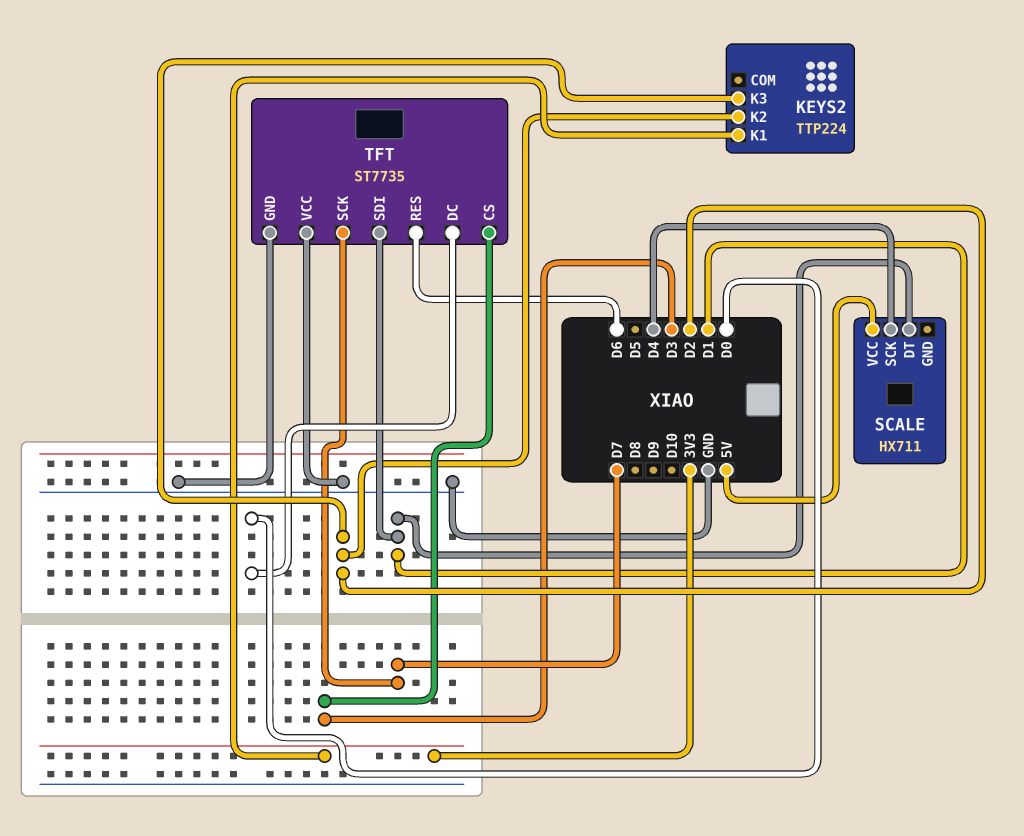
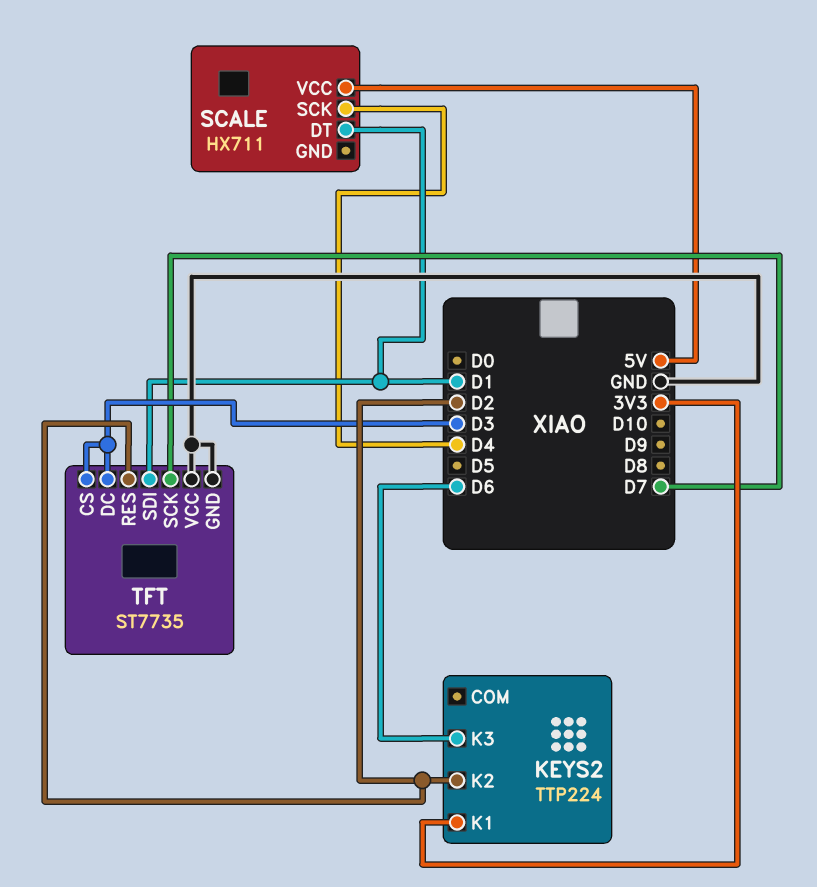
KEYS2 pin K3: D2 -> D6
TFT pin DC: D0 -> D3
TFT pin RES: D6 -> D2

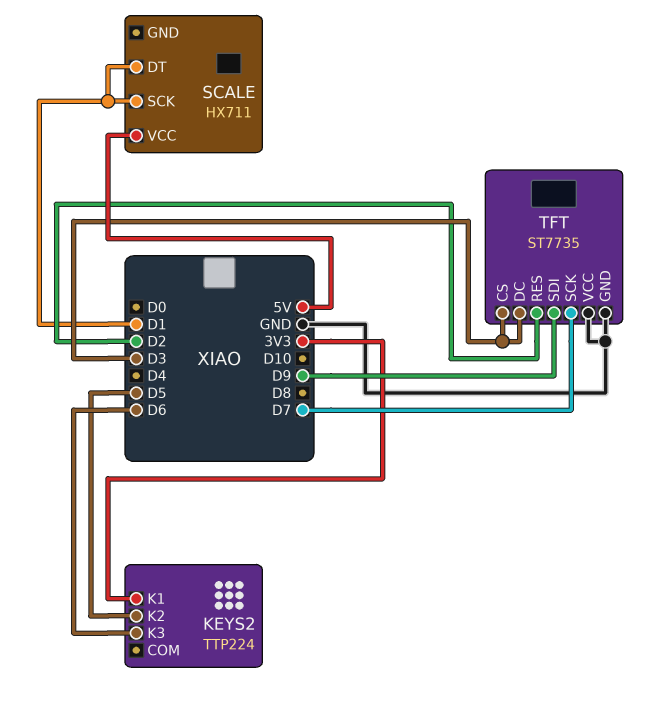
KEYS2 pin K2: D2 -> D5
SCALE pin SCK: D4 -> D1
TFT pin SDI: D1 -> D9

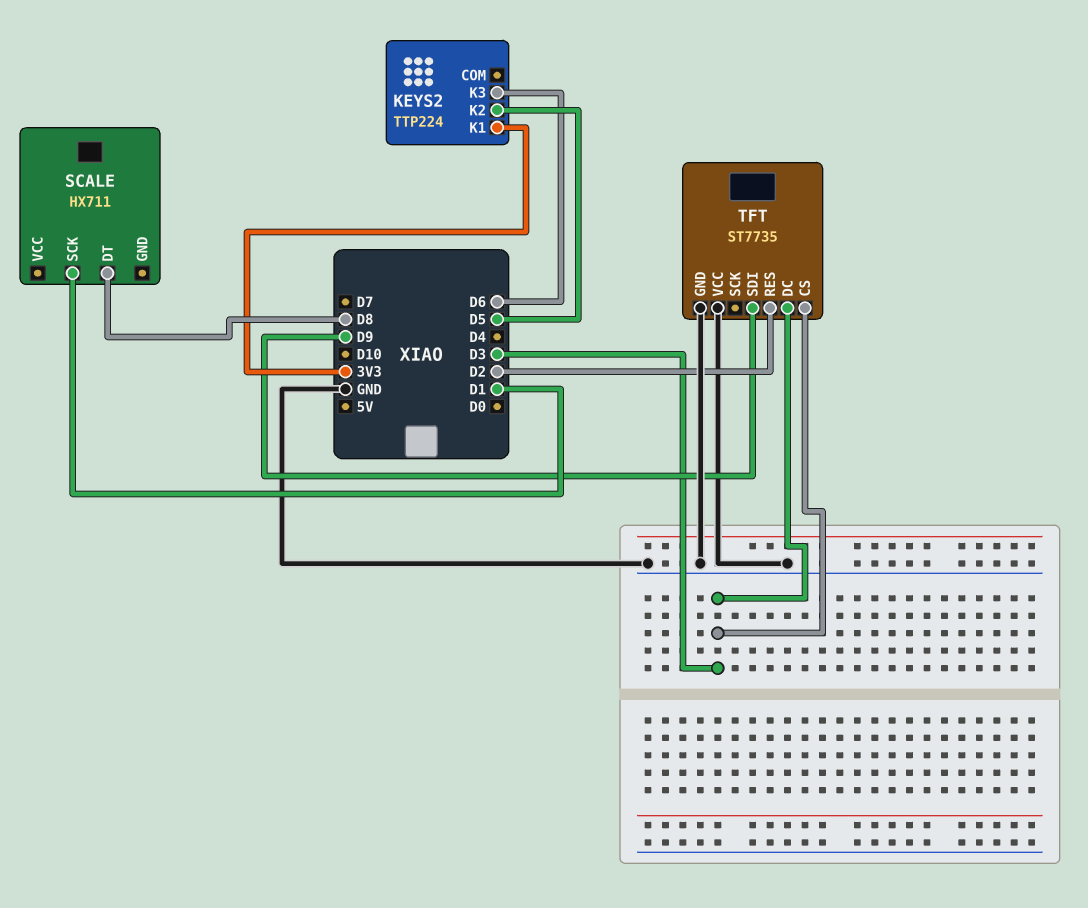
SCALE pin DT: D1 -> D8
SCALE pin VCC: 5V -> none
TFT pin SCK: D7 -> none

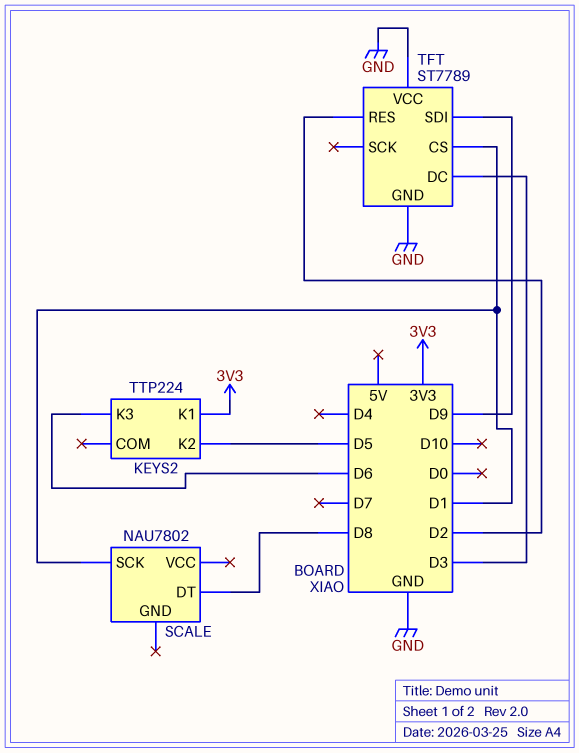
SCALE: HX711 -> NAU7802
TFT: ST7735 -> ST7789
TFT pin CS: D3 -> D1

